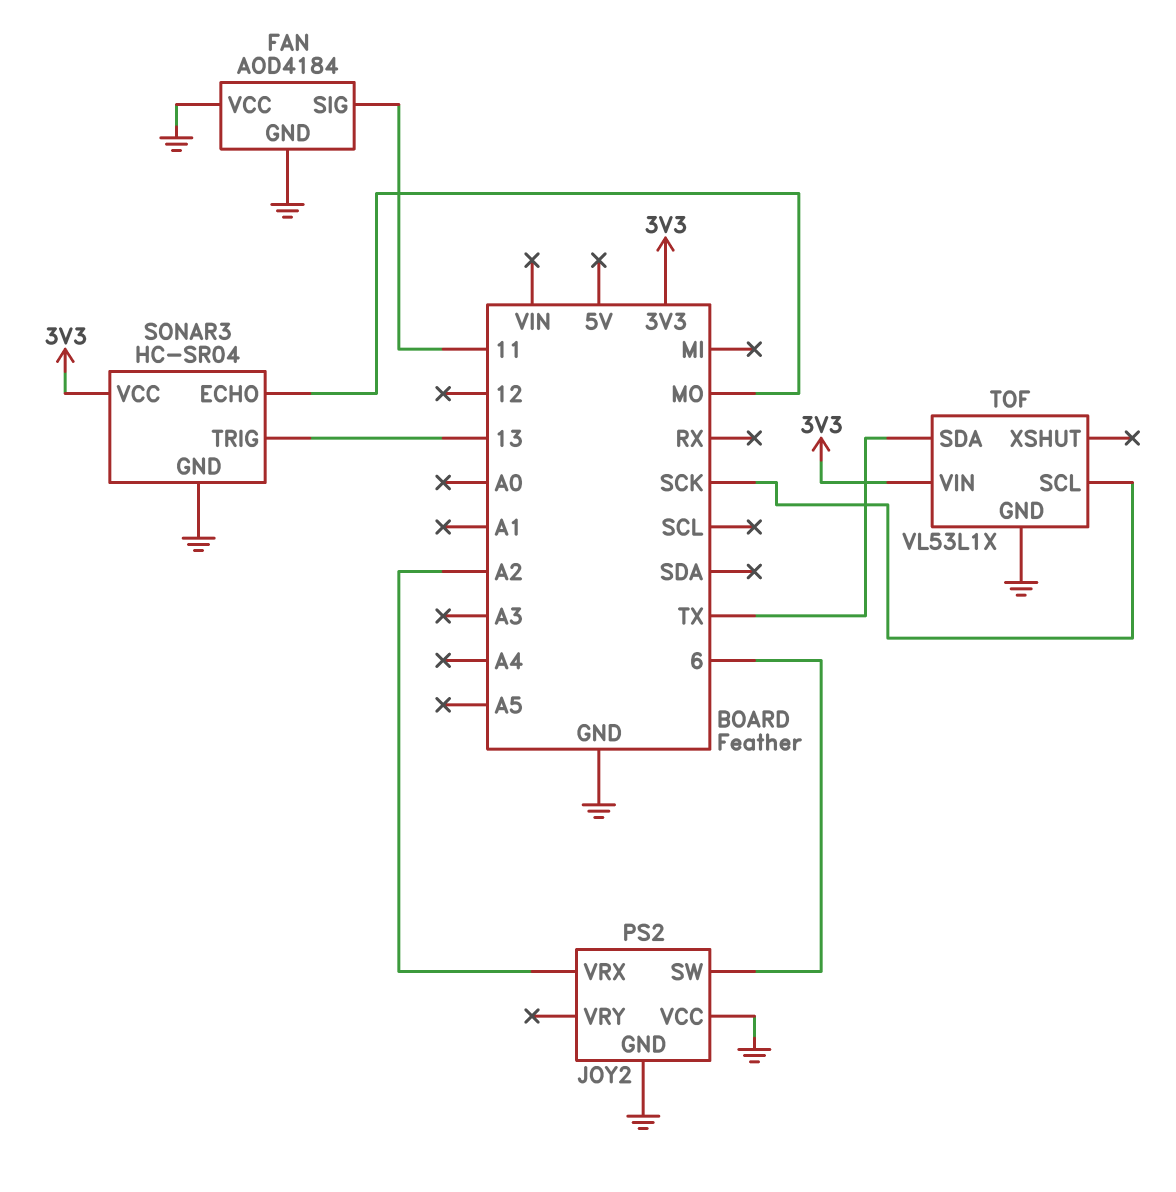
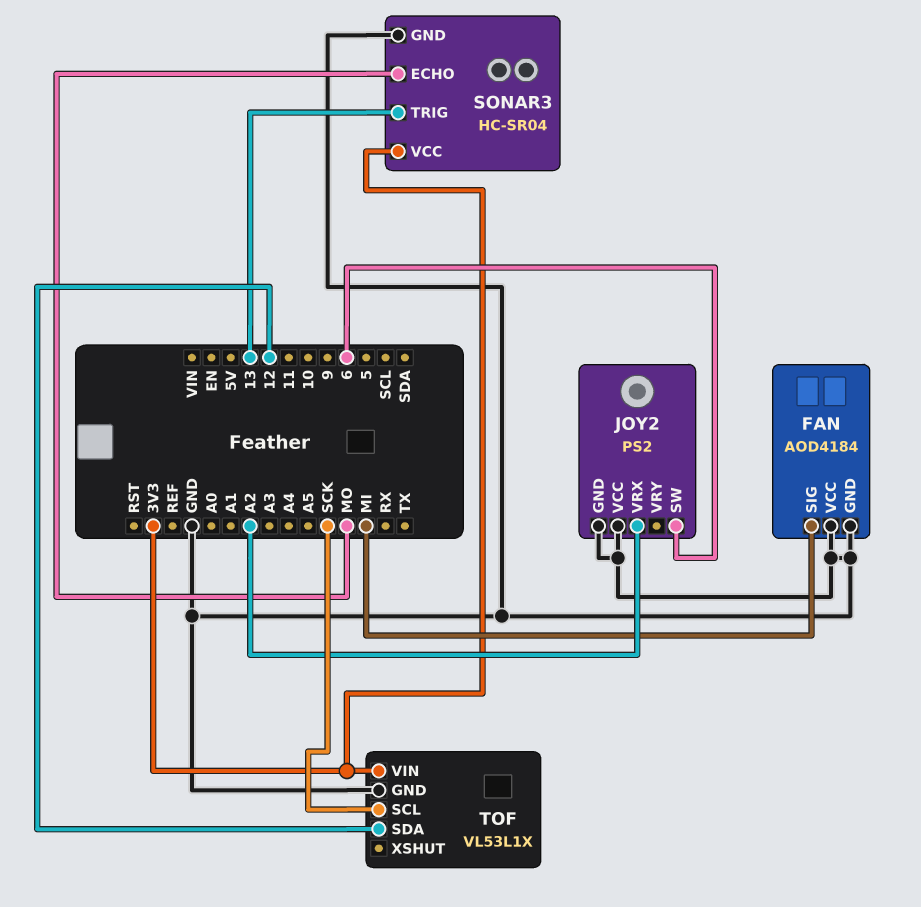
FAN pin SIG: 11 -> MI
TOF pin SDA: TX -> 12

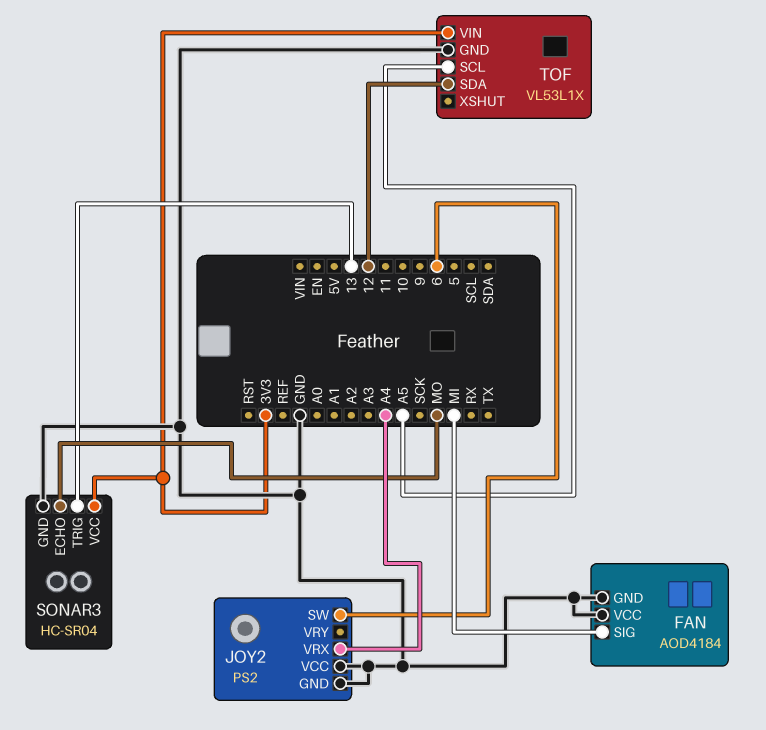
JOY2 pin VRX: A2 -> A4
TOF pin SCL: SCK -> A5

